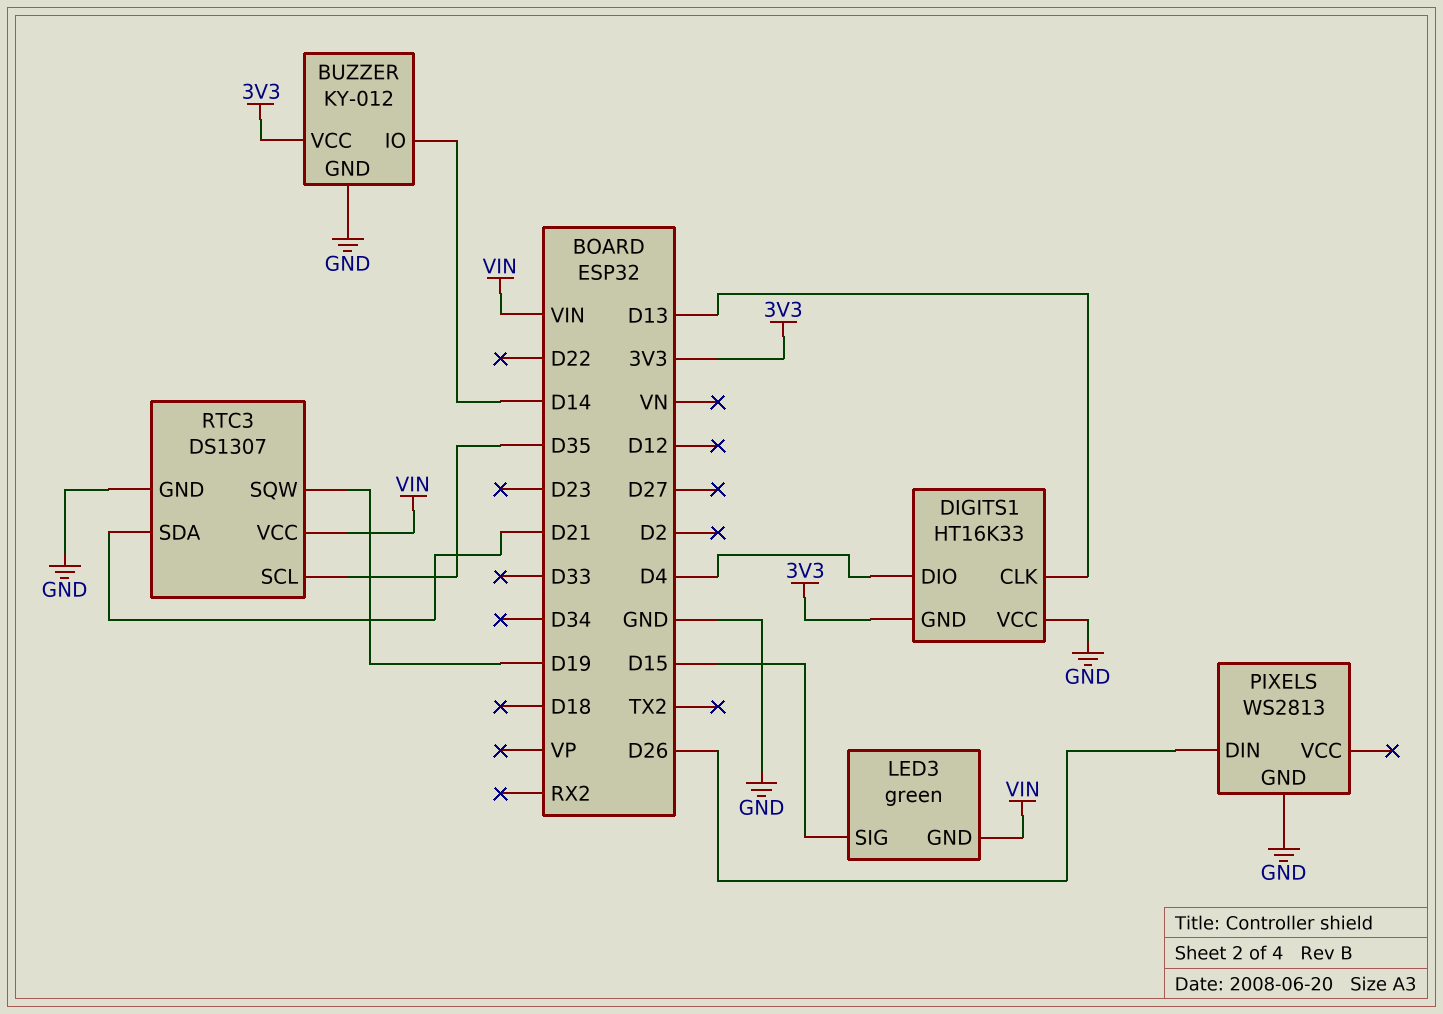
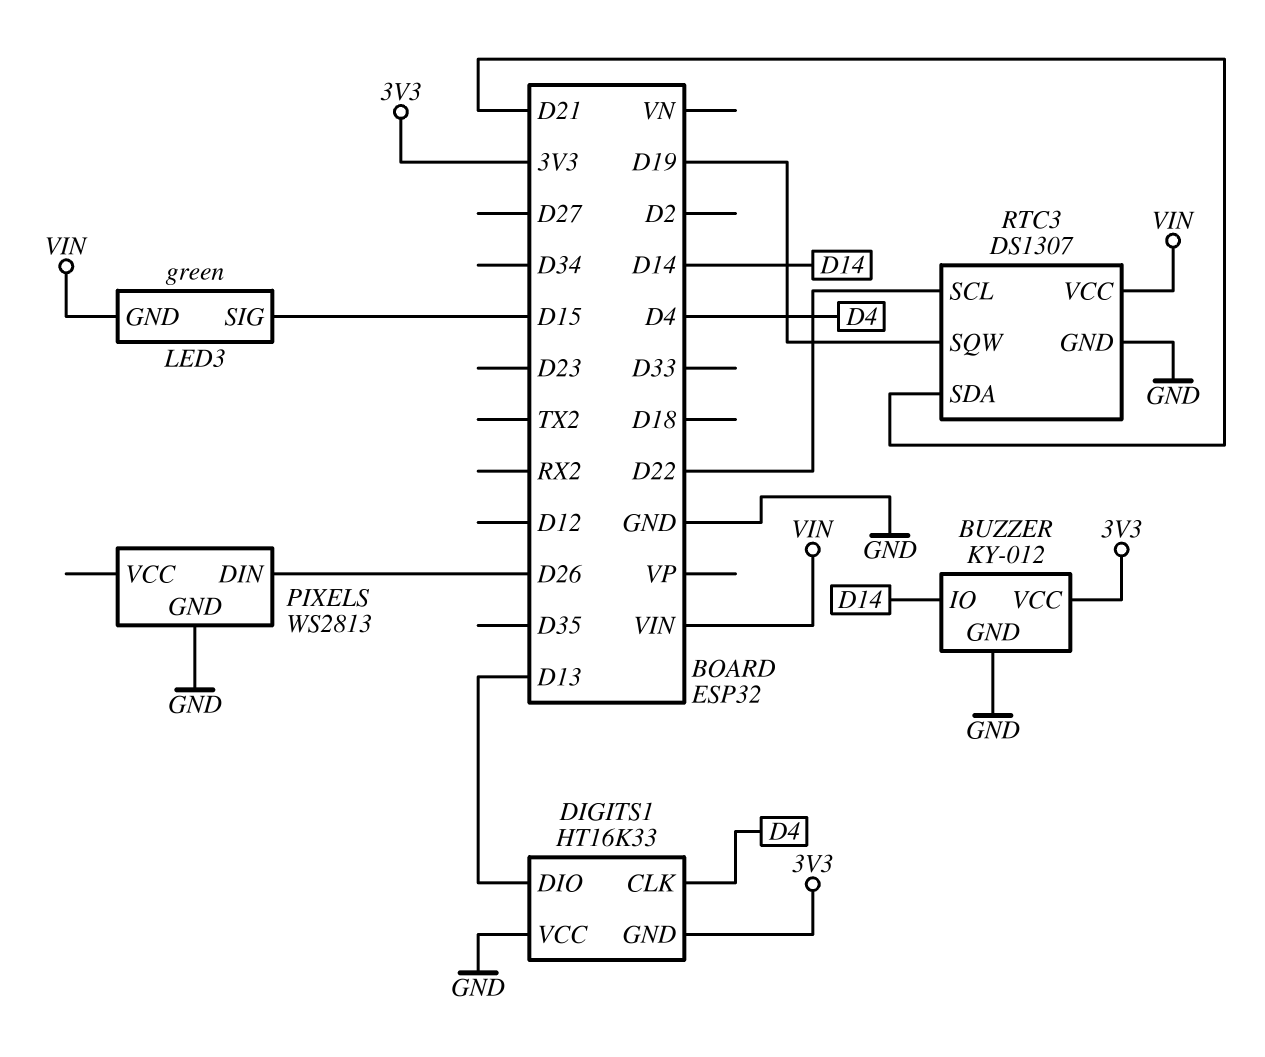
DIGITS1 pin CLK: D13 -> D4
DIGITS1 pin DIO: D4 -> D13
RTC3 pin SCL: D35 -> D22

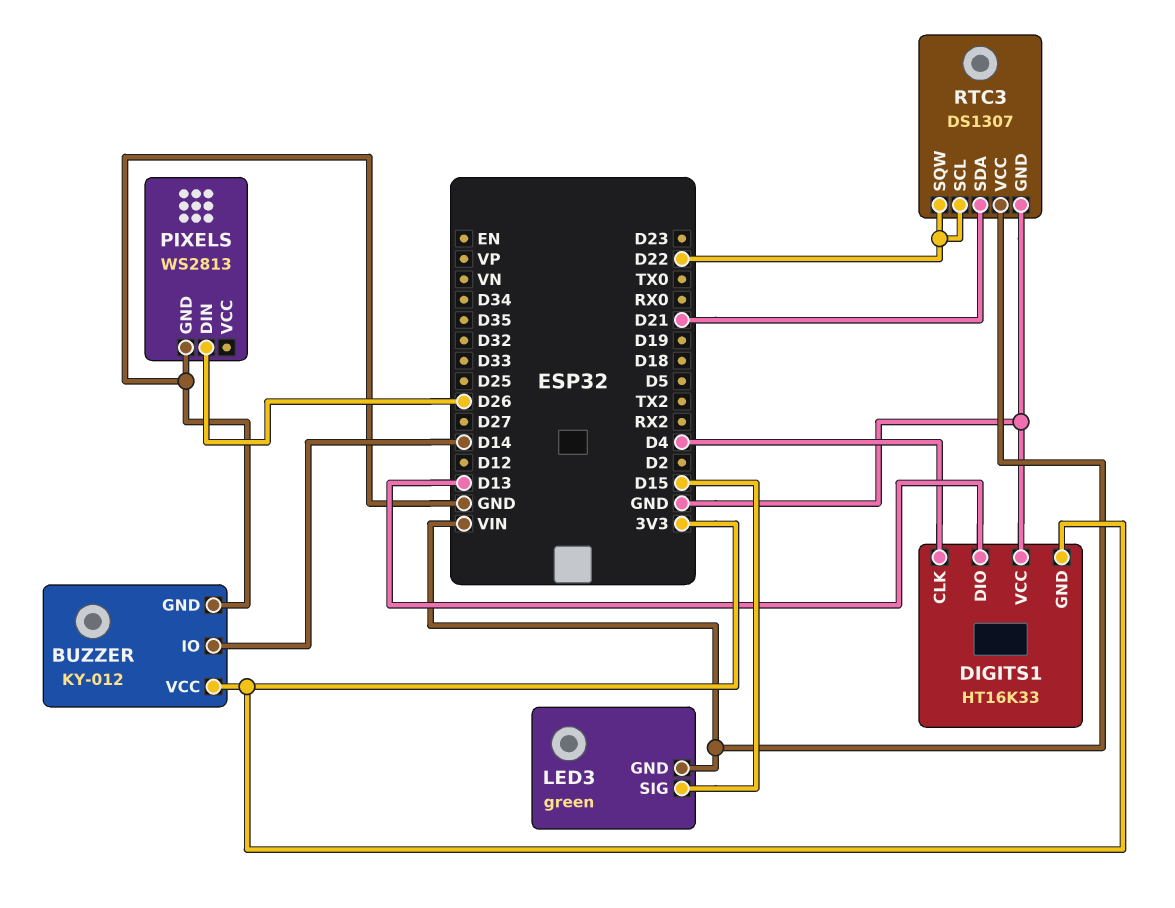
RTC3 pin SQW: D19 -> D22

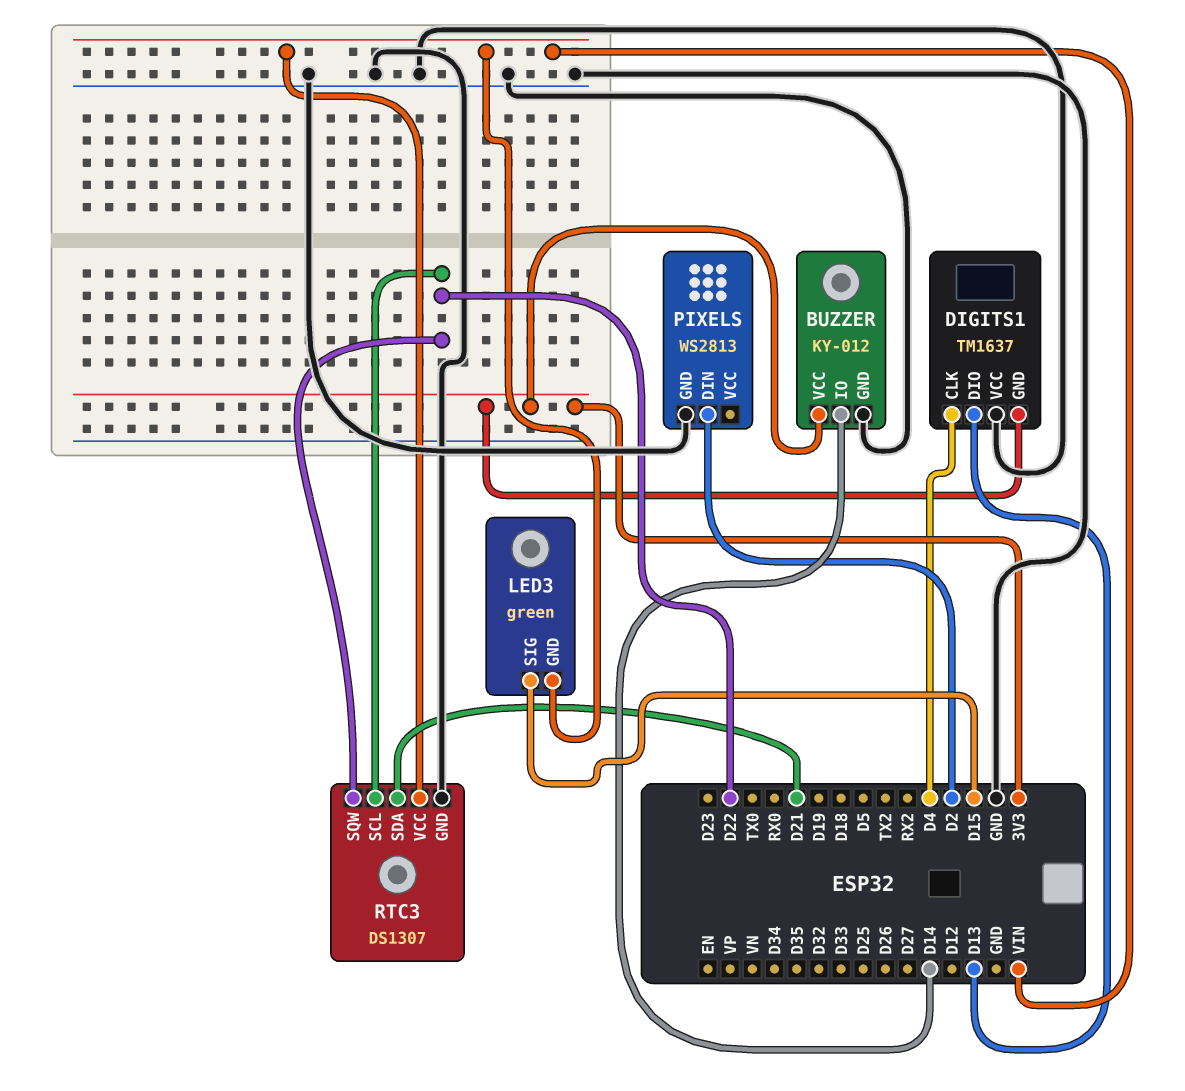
DIGITS1: HT16K33 -> TM1637
PIXELS pin DIN: D26 -> D2

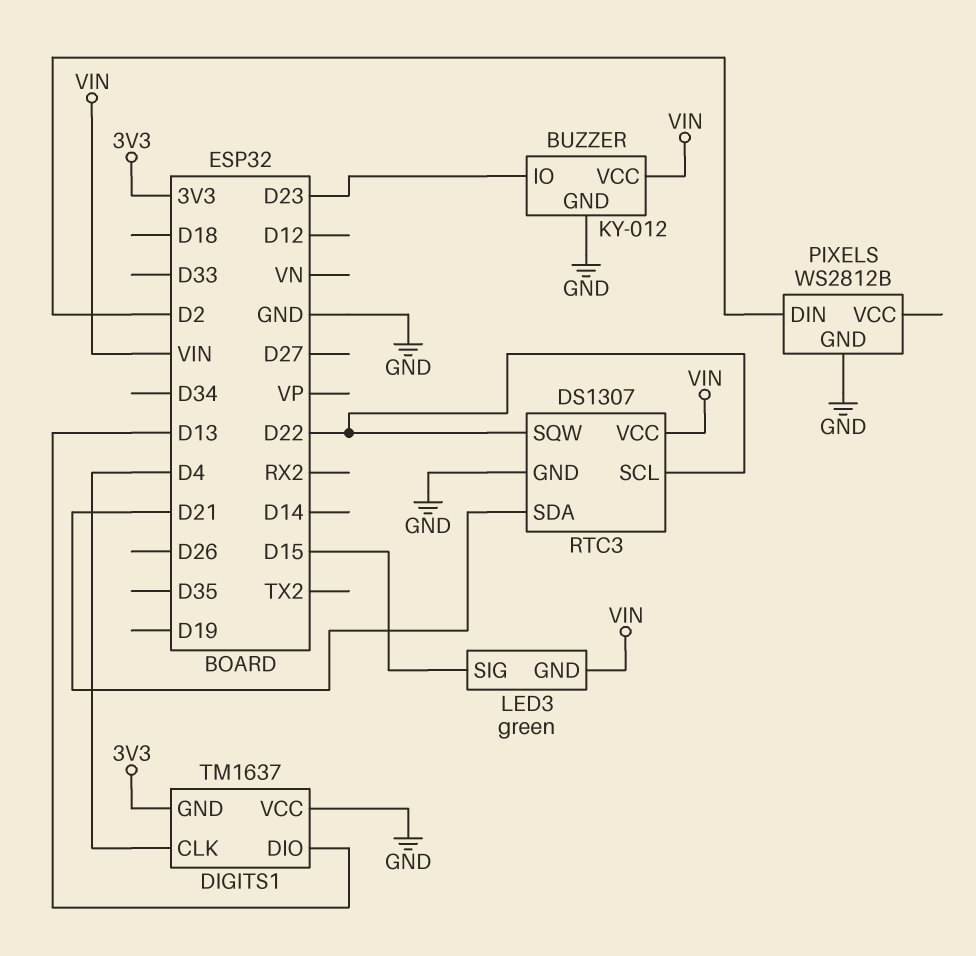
BUZZER pin IO: D14 -> D23
BUZZER pin VCC: 3V3 -> VIN
PIXELS: WS2813 -> WS2812B

